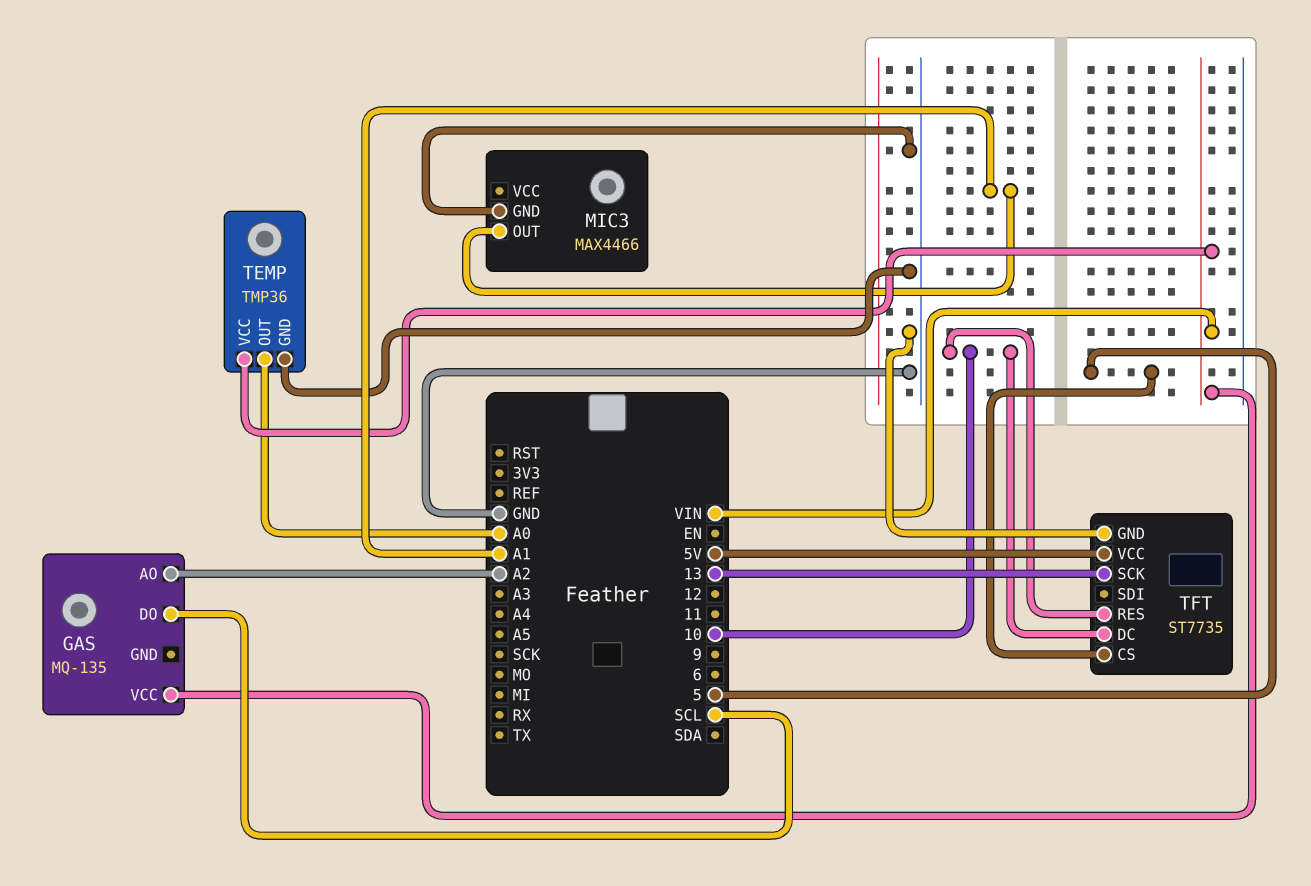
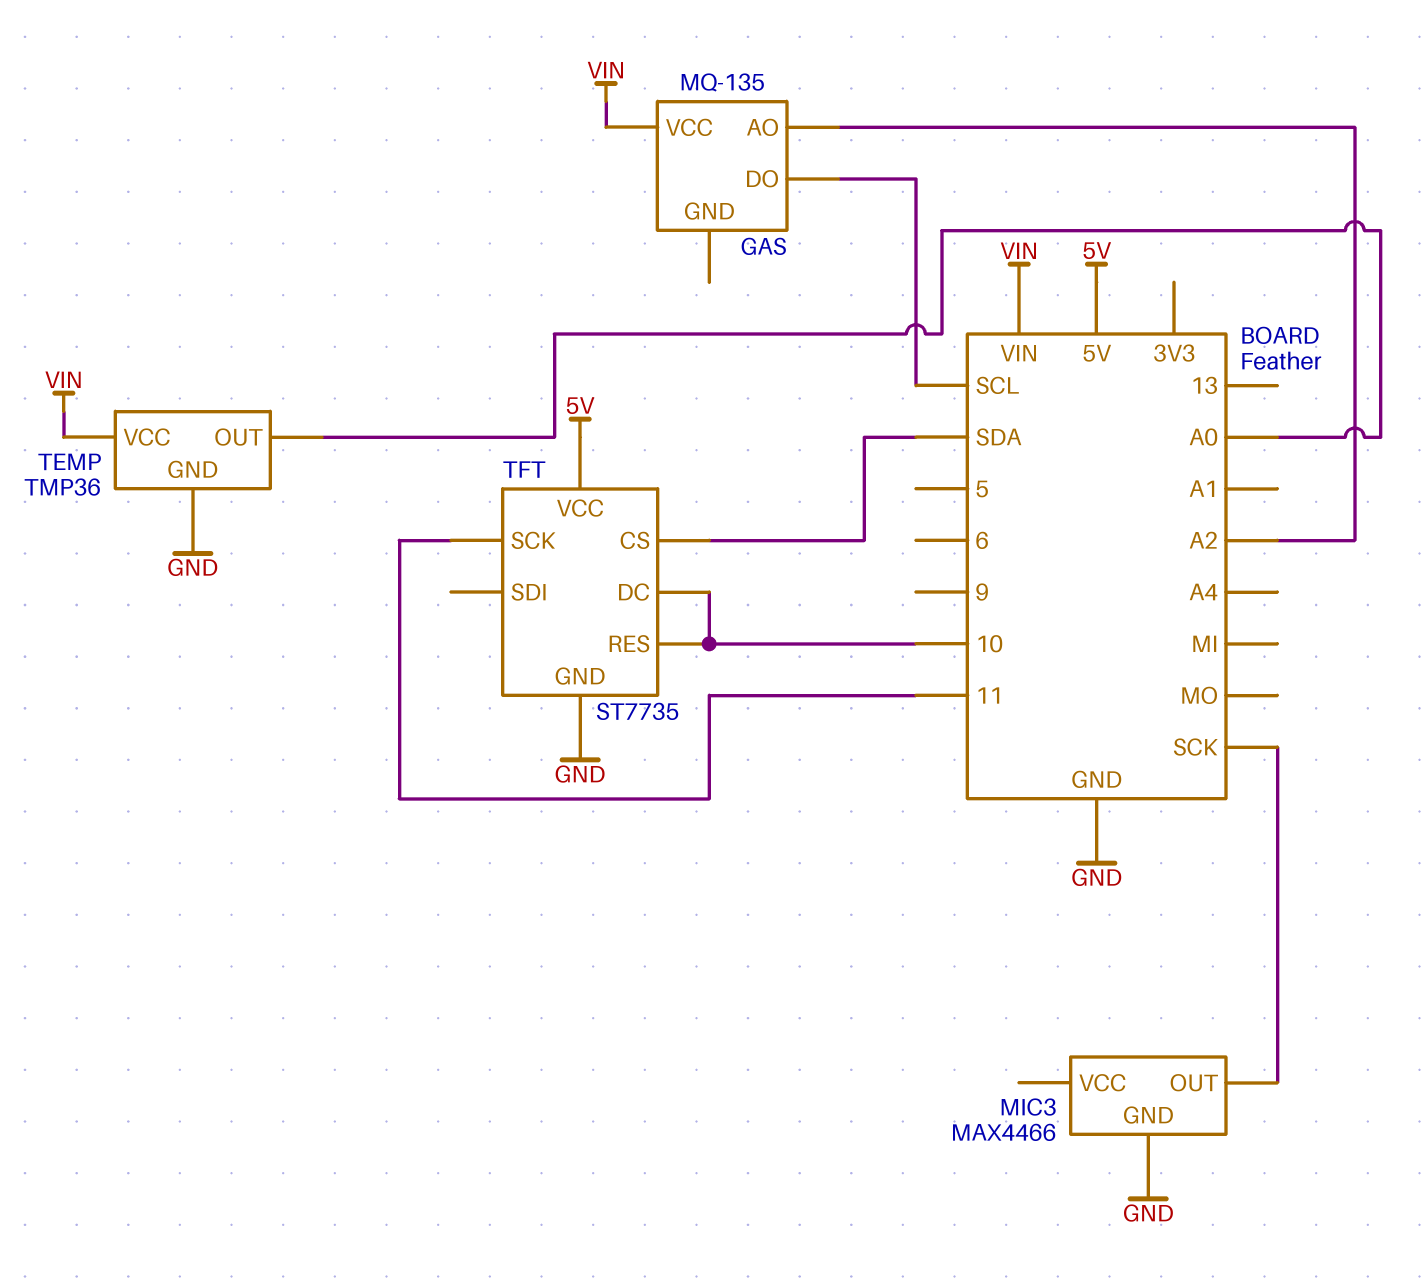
MIC3 pin OUT: A1 -> SCK
TFT pin CS: 5 -> SDA
TFT pin SCK: 13 -> 11

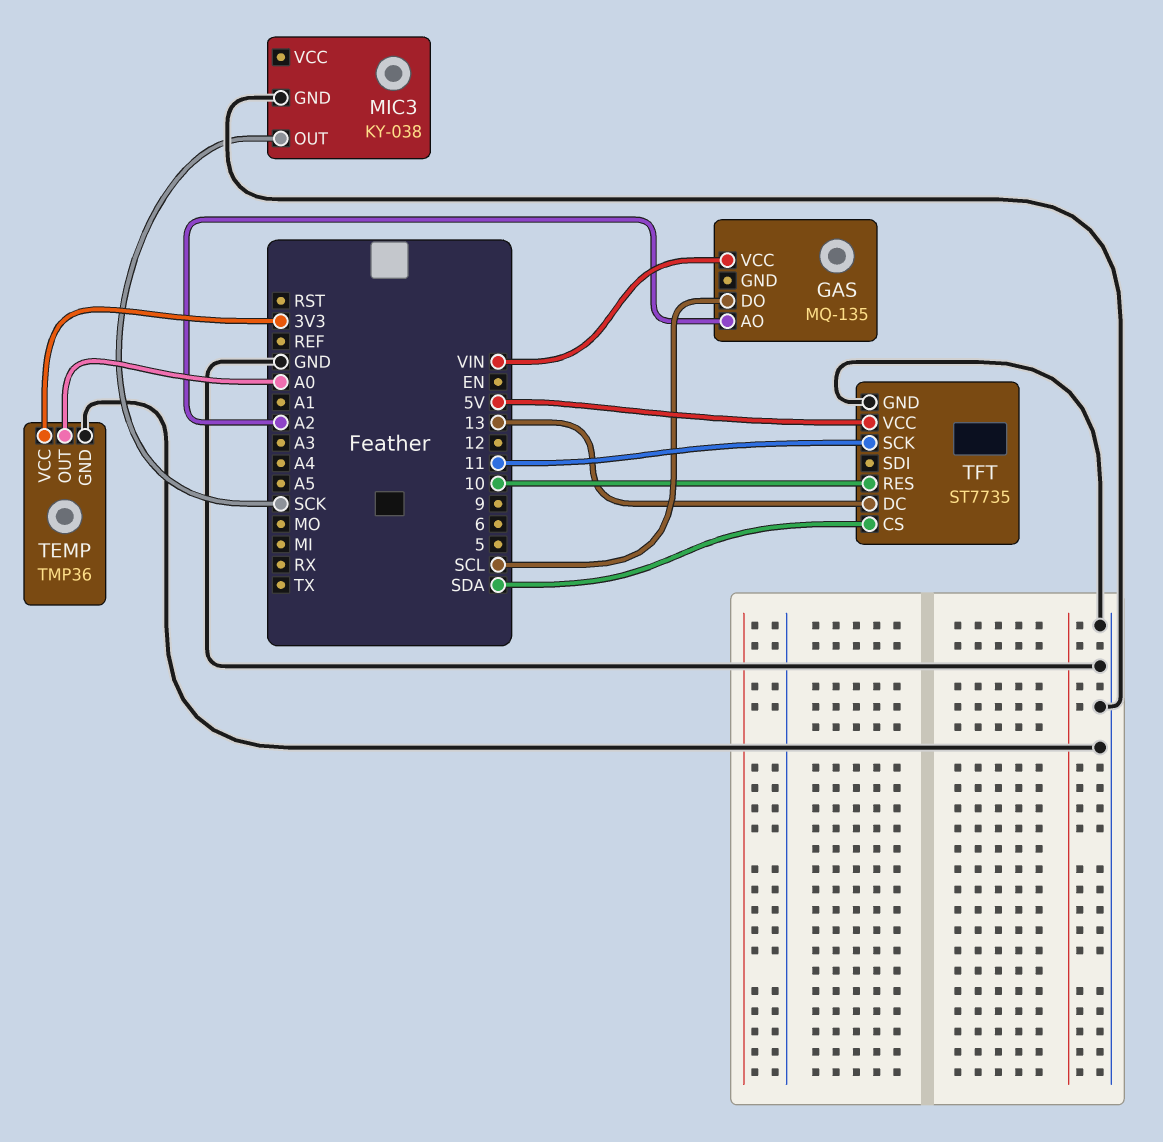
MIC3: MAX4466 -> KY-038
TEMP pin VCC: VIN -> 3V3
TFT pin DC: 10 -> 13

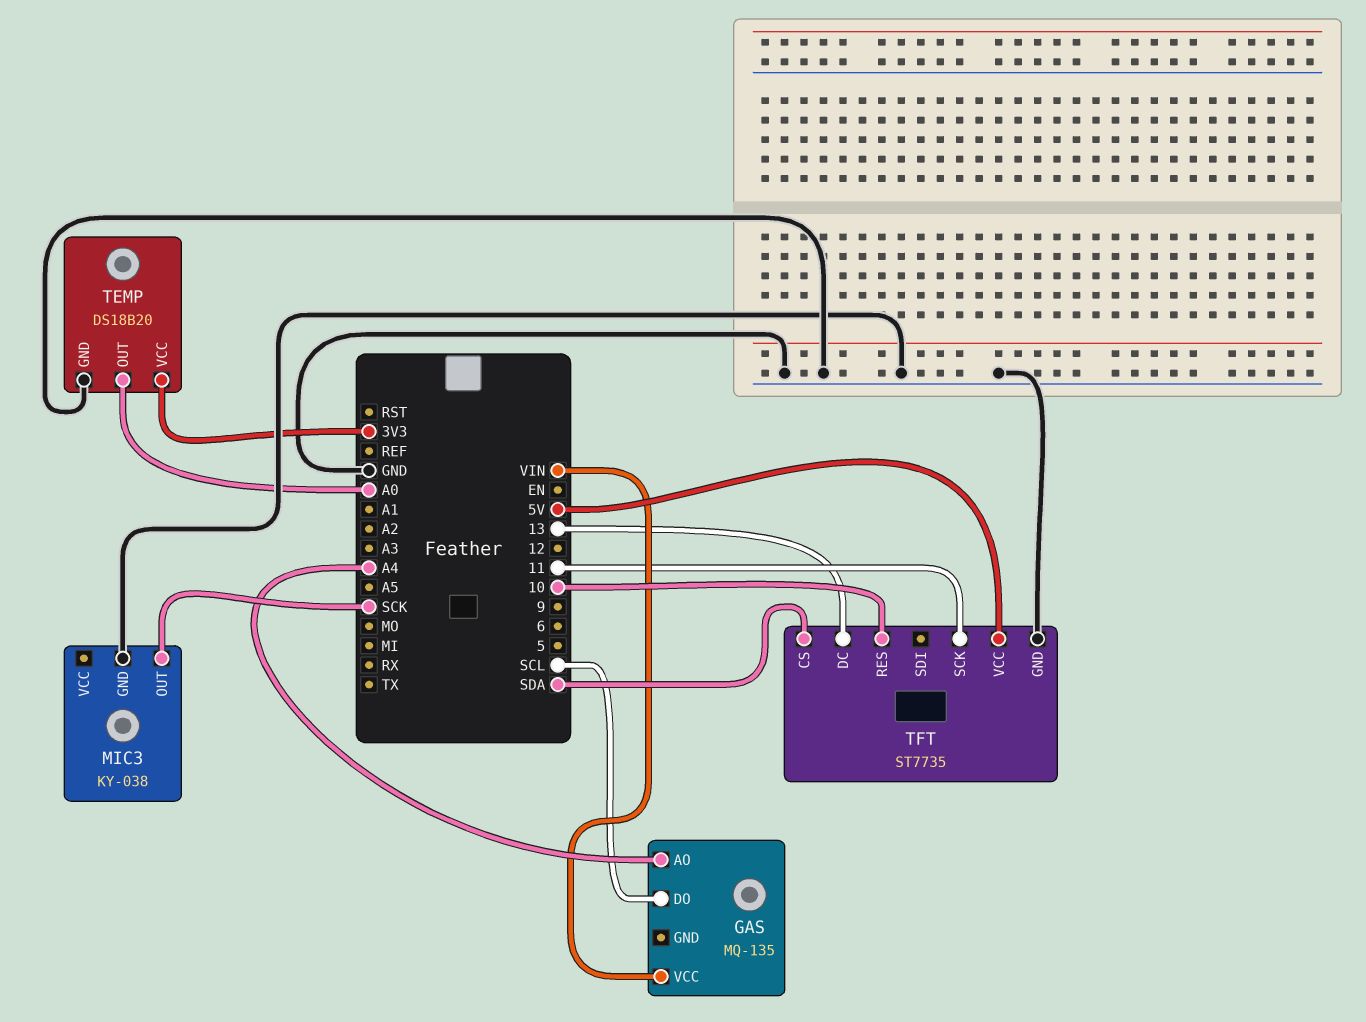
GAS pin AO: A2 -> A4
TEMP: TMP36 -> DS18B20

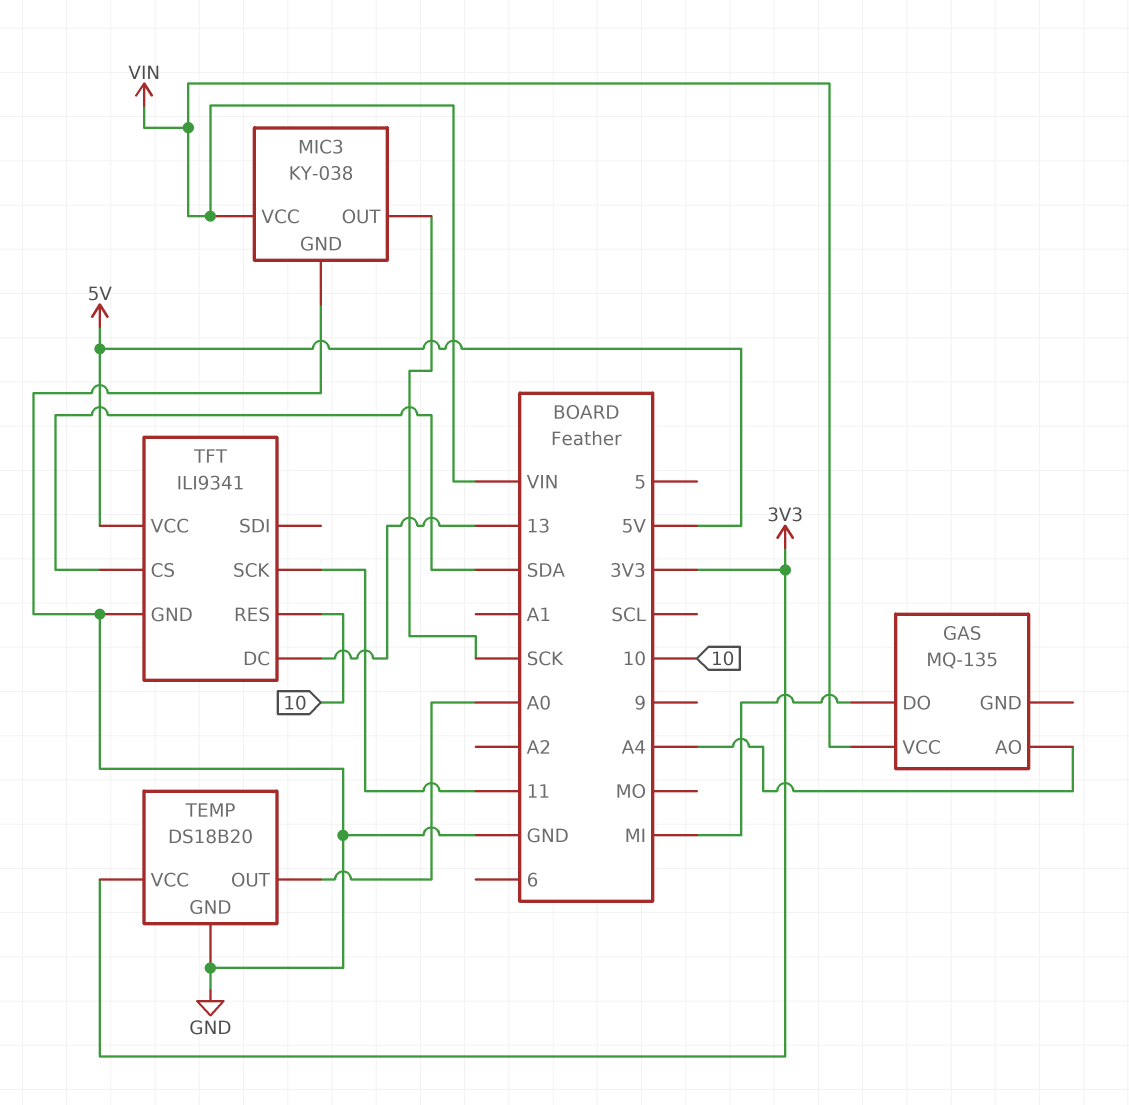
GAS pin DO: SCL -> MI
MIC3 pin VCC: none -> VIN
TFT: ST7735 -> ILI9341

